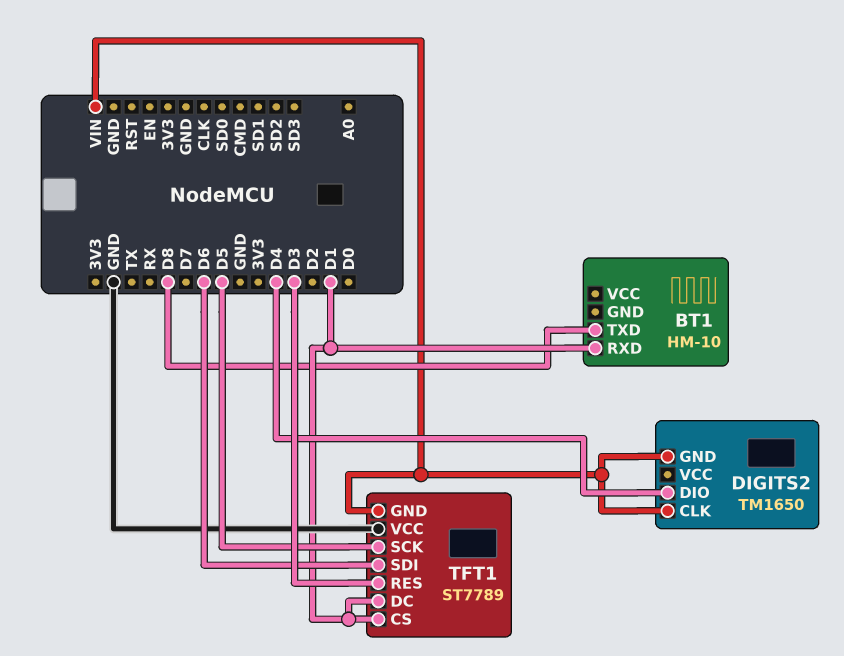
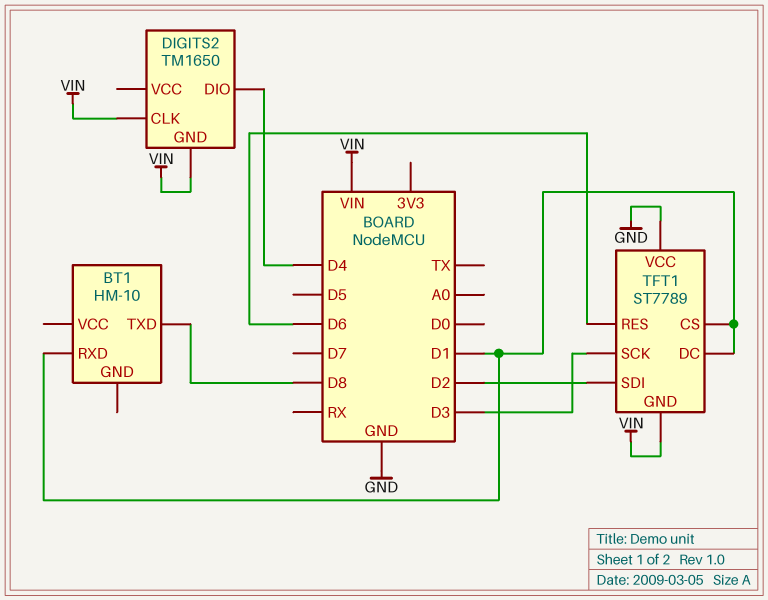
TFT1 pin RES: D3 -> D6
TFT1 pin SCK: D5 -> D3
TFT1 pin SDI: D6 -> D2

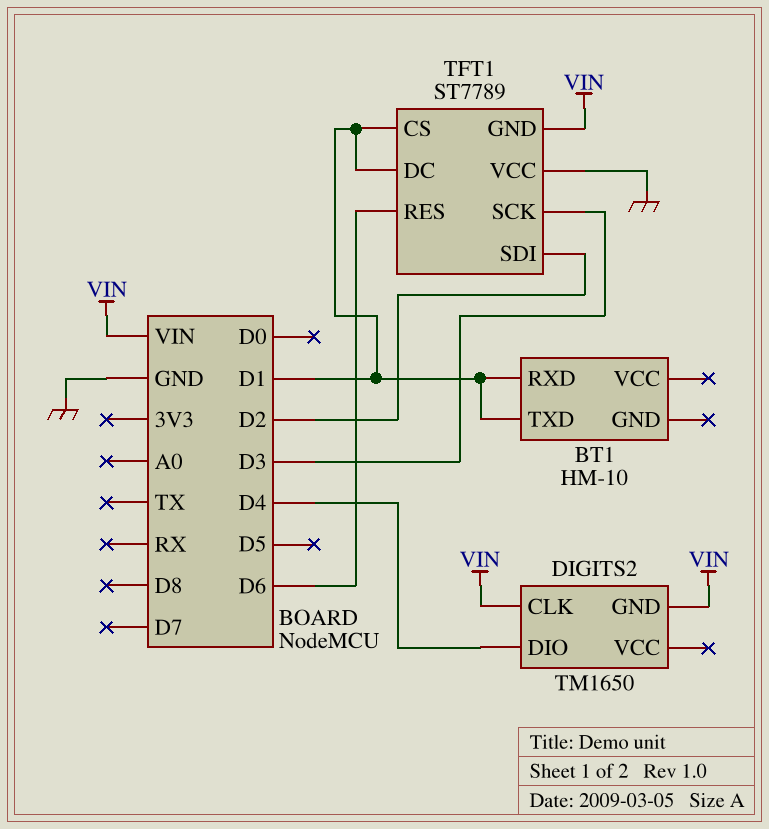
BT1 pin TXD: D8 -> D1

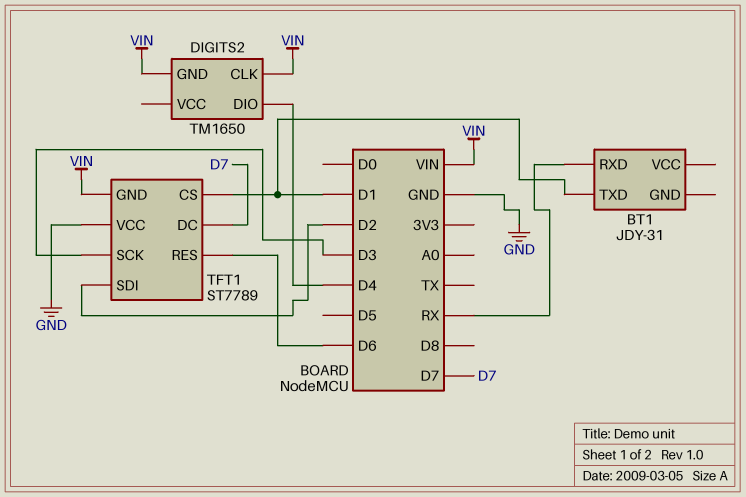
BT1: HM-10 -> JDY-31
BT1 pin RXD: D1 -> RX
TFT1 pin DC: D1 -> D7

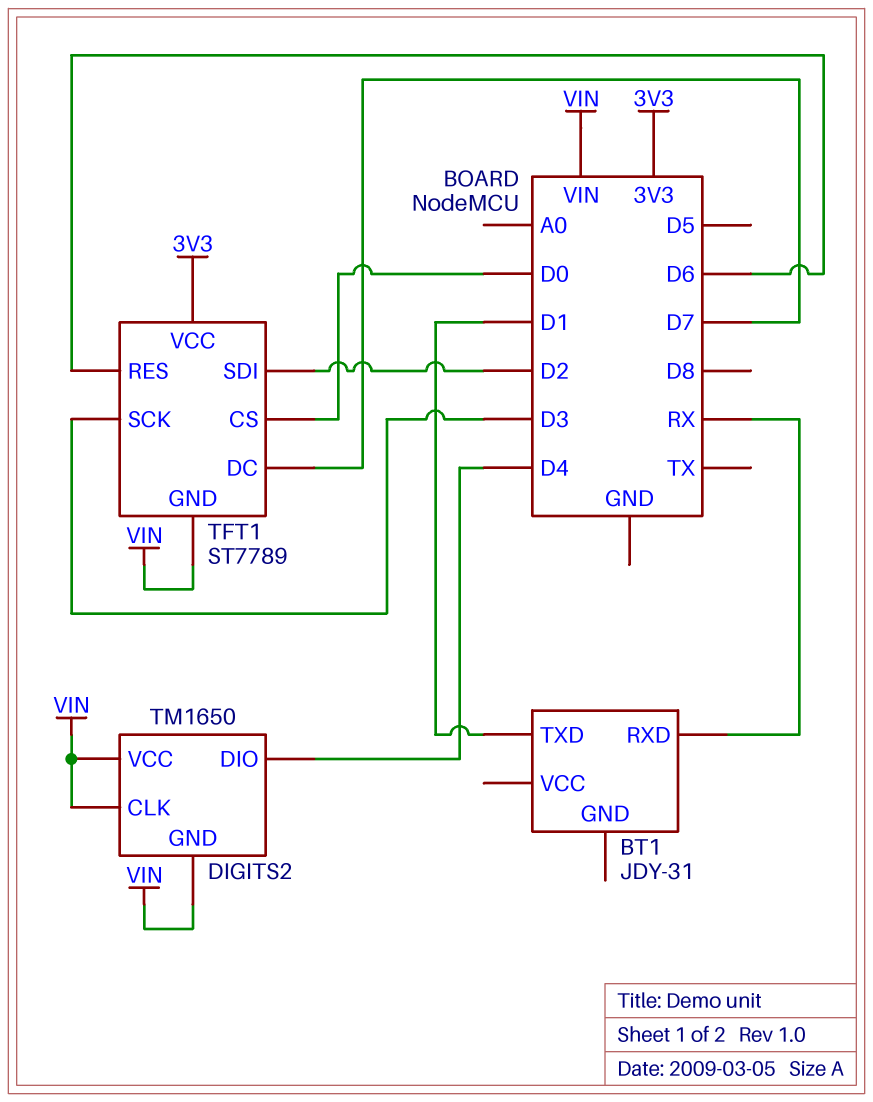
DIGITS2 pin VCC: none -> VIN
TFT1 pin CS: D1 -> D0
TFT1 pin VCC: GND -> 3V3

